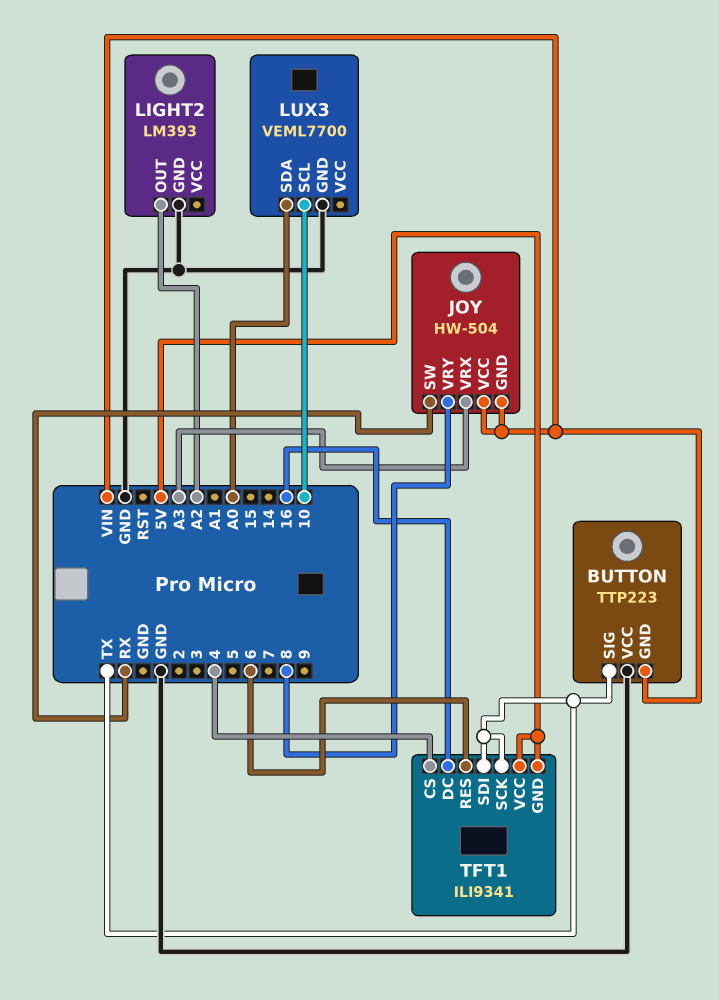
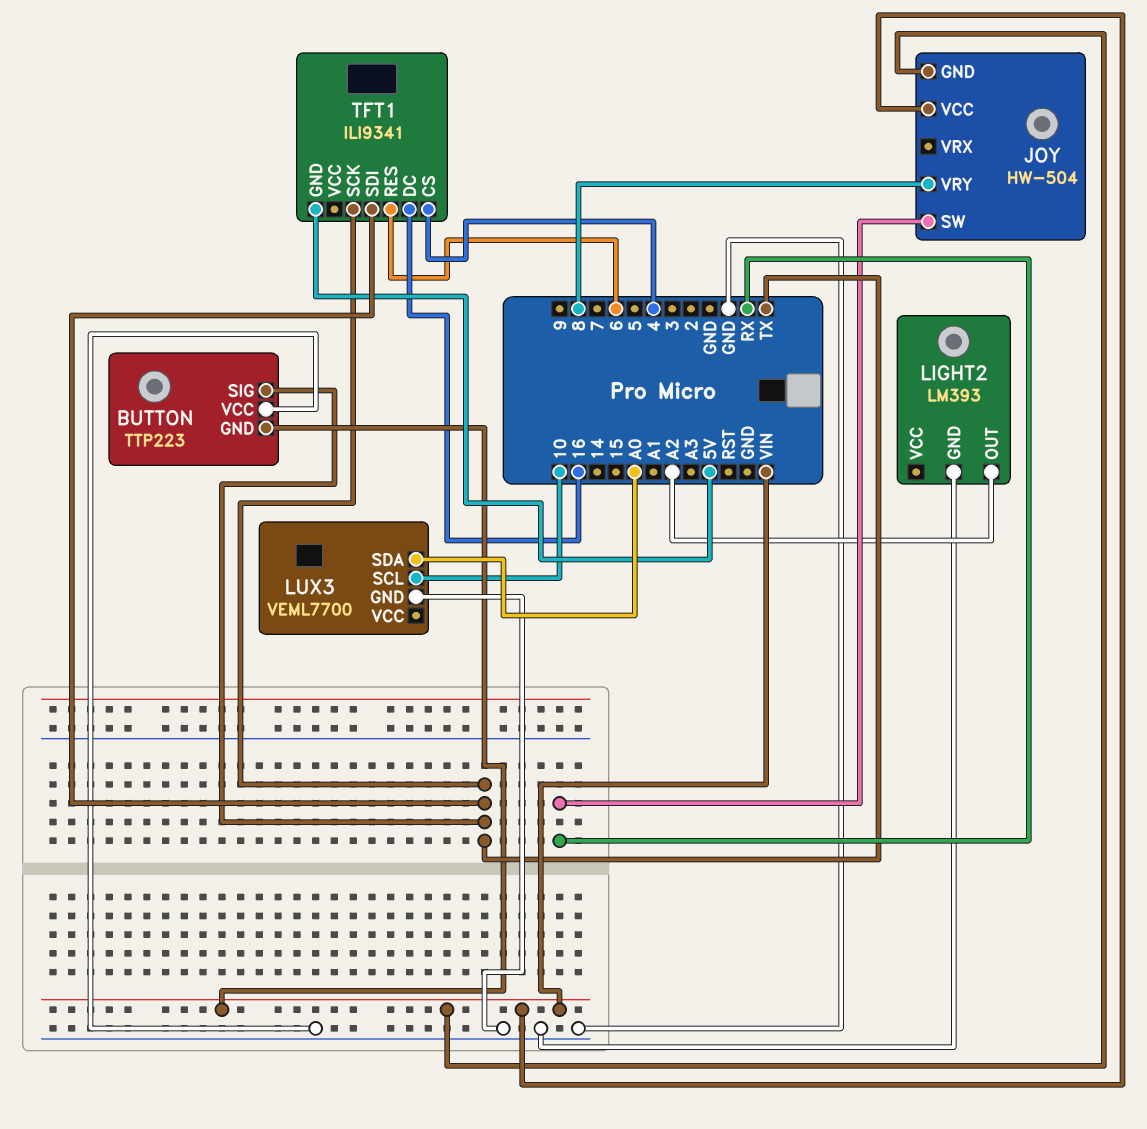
JOY pin VRX: A3 -> none
TFT1 pin VCC: 5V -> none

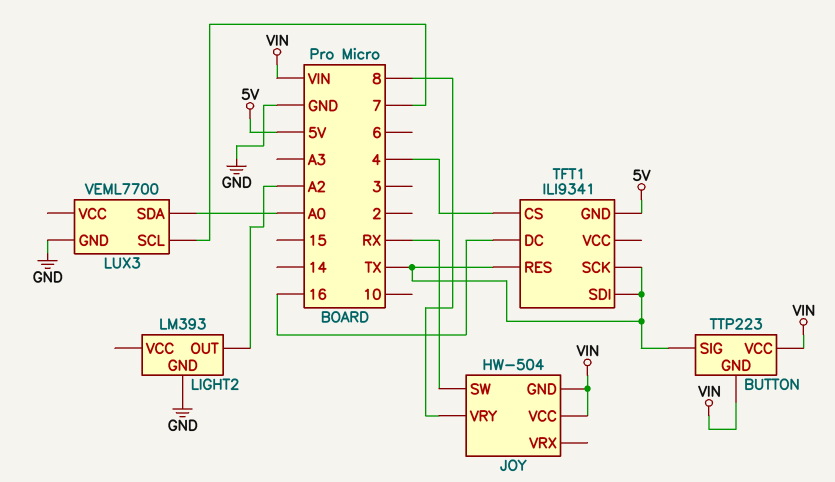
BUTTON pin VCC: GND -> VIN
LUX3 pin SCL: 10 -> 7
TFT1 pin RES: 6 -> TX

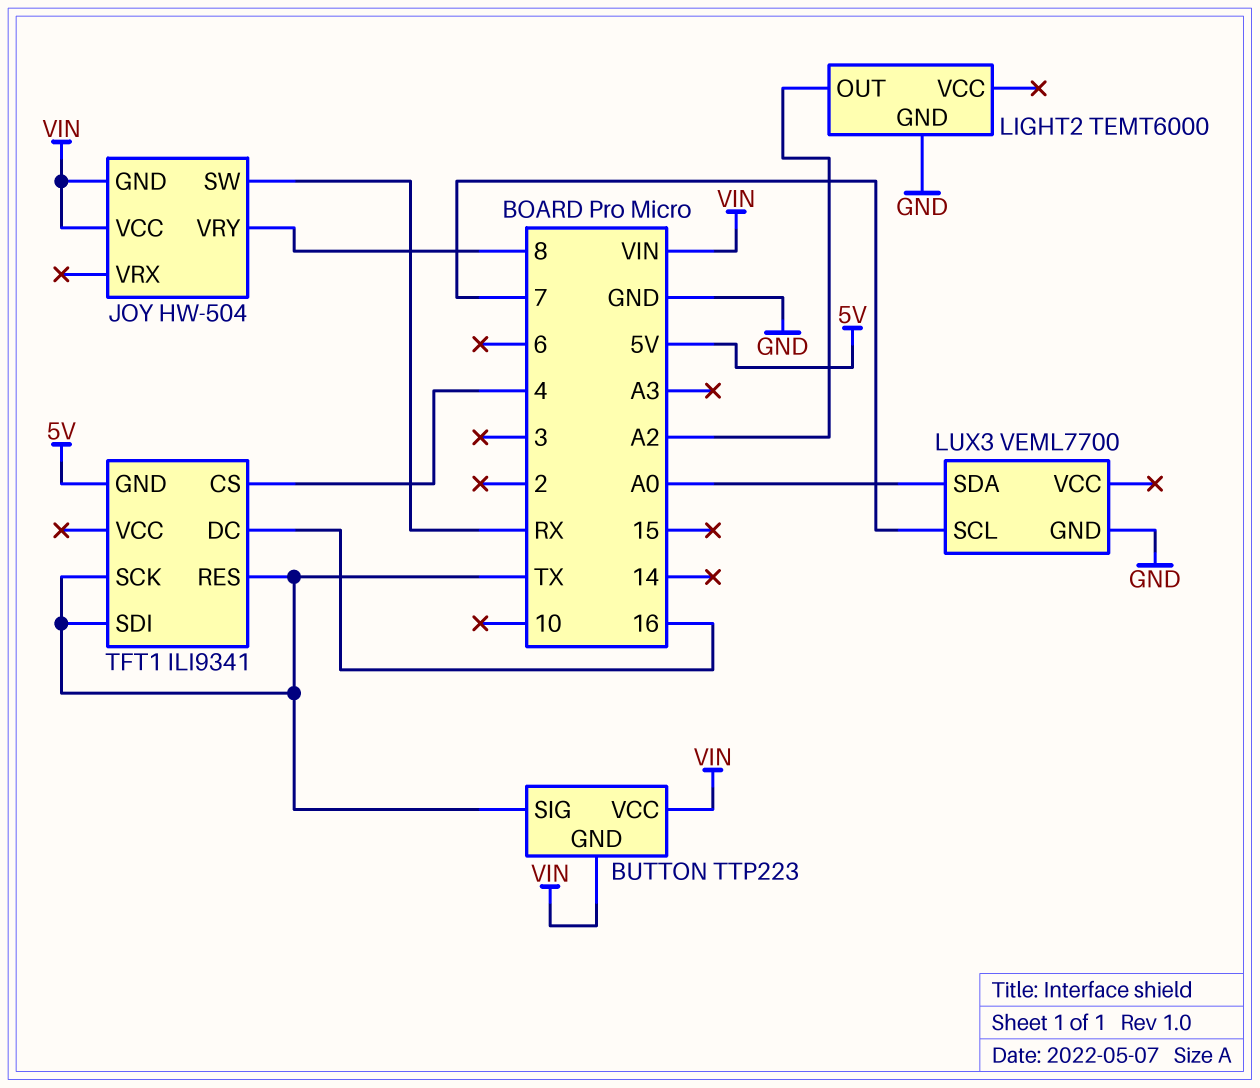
LIGHT2: LM393 -> TEMT6000

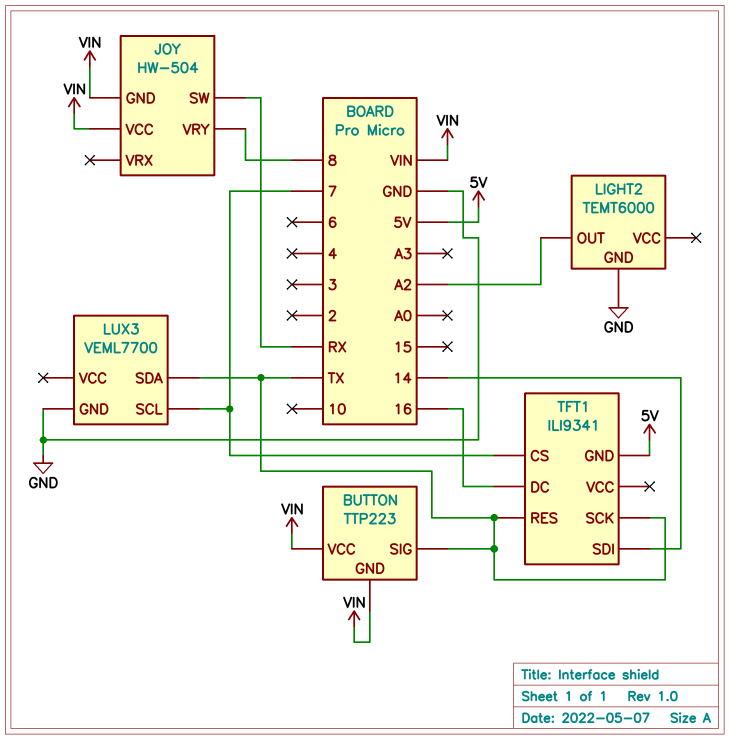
LUX3 pin SDA: A0 -> TX
TFT1 pin CS: 4 -> 7
TFT1 pin SDI: TX -> 14

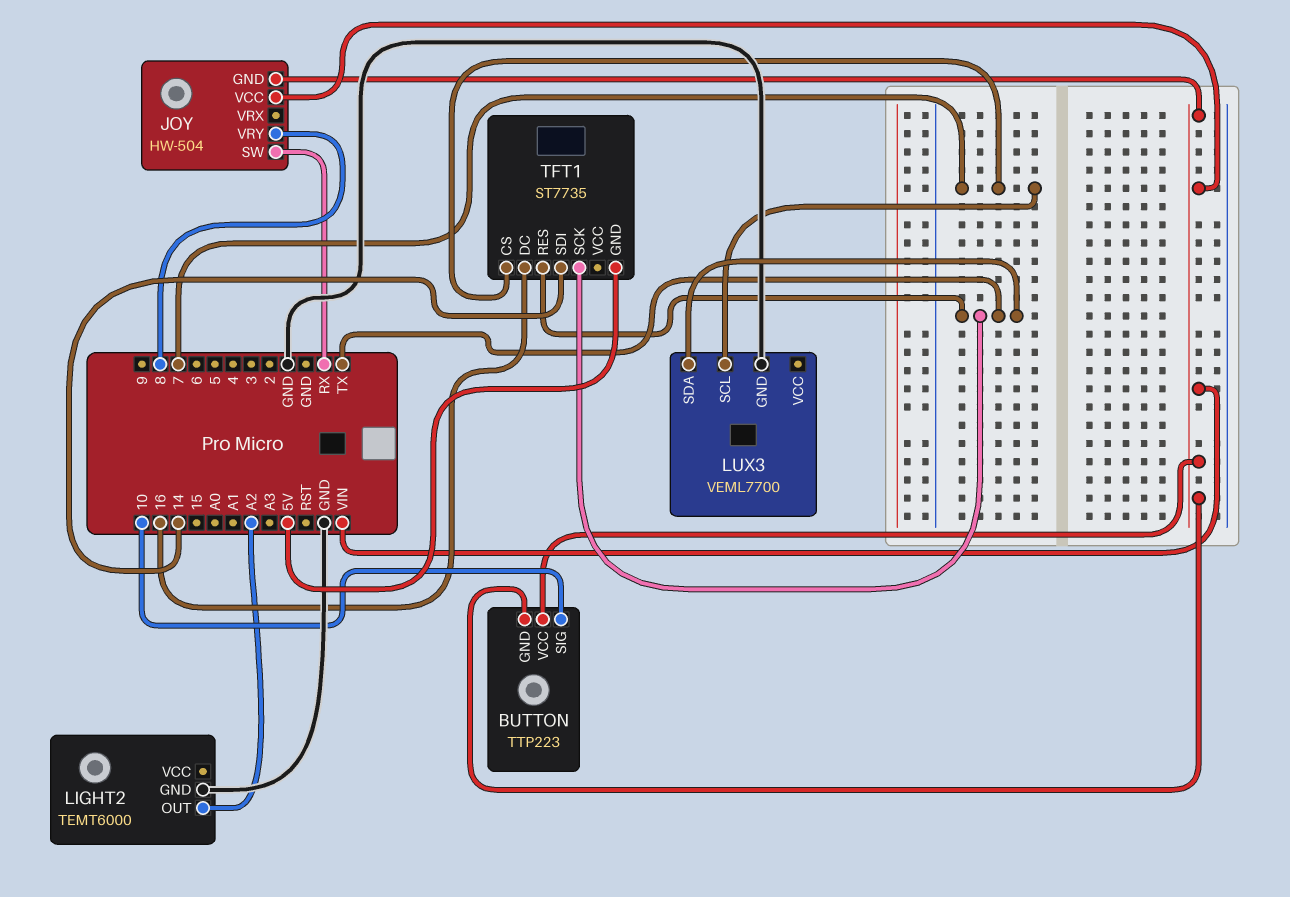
BUTTON pin SIG: TX -> 10
TFT1: ILI9341 -> ST7735

